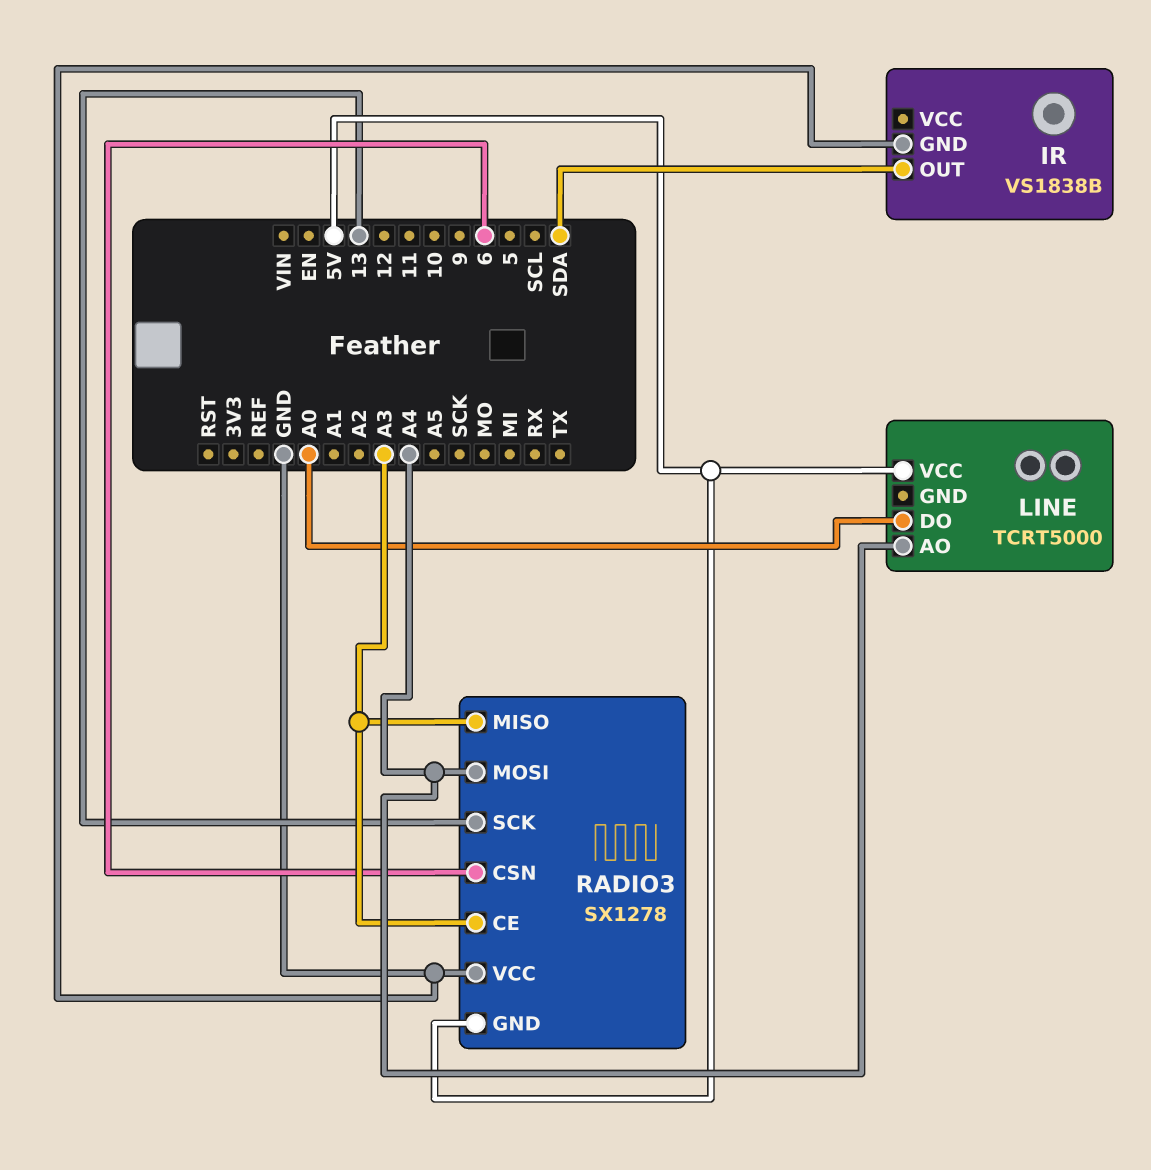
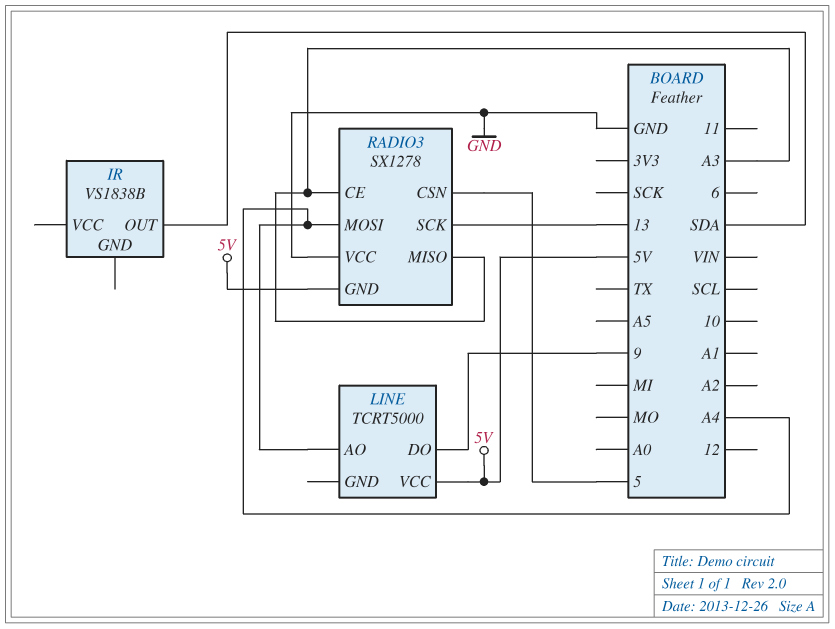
IR pin GND: GND -> none
LINE pin DO: A0 -> 9
RADIO3 pin CSN: 6 -> 5

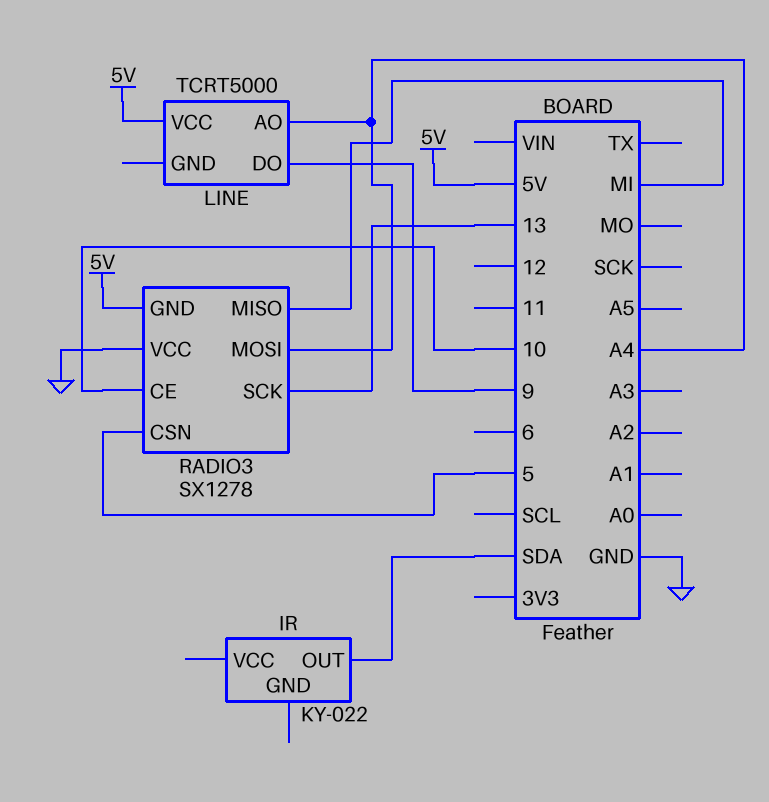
IR: VS1838B -> KY-022
RADIO3 pin CE: A3 -> 10
RADIO3 pin MISO: A3 -> MI

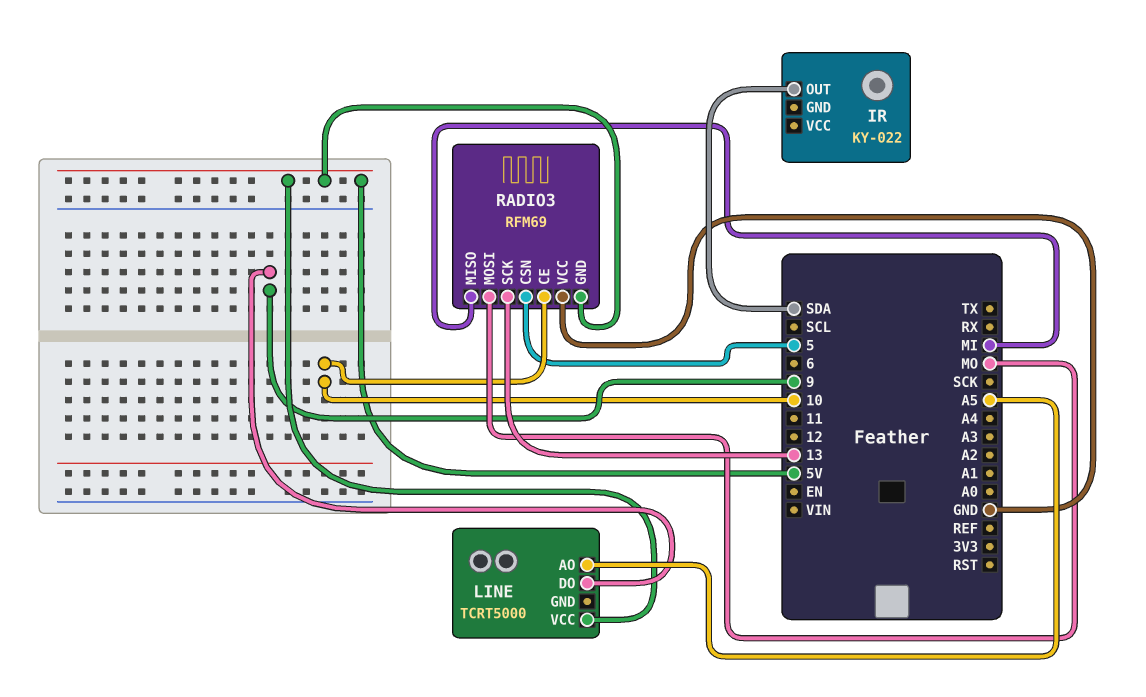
LINE pin AO: A4 -> A5
RADIO3: SX1278 -> RFM69
RADIO3 pin MOSI: A4 -> MO

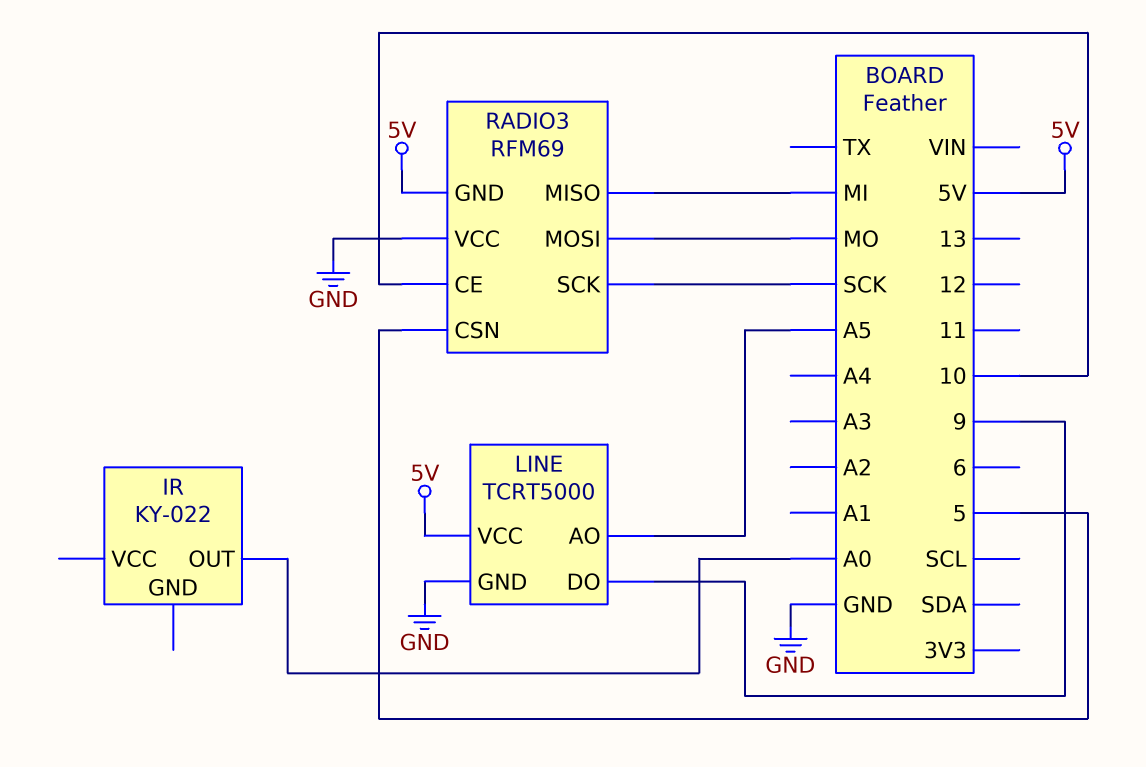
IR pin OUT: SDA -> A0
LINE pin GND: none -> GND
RADIO3 pin SCK: 13 -> SCK

